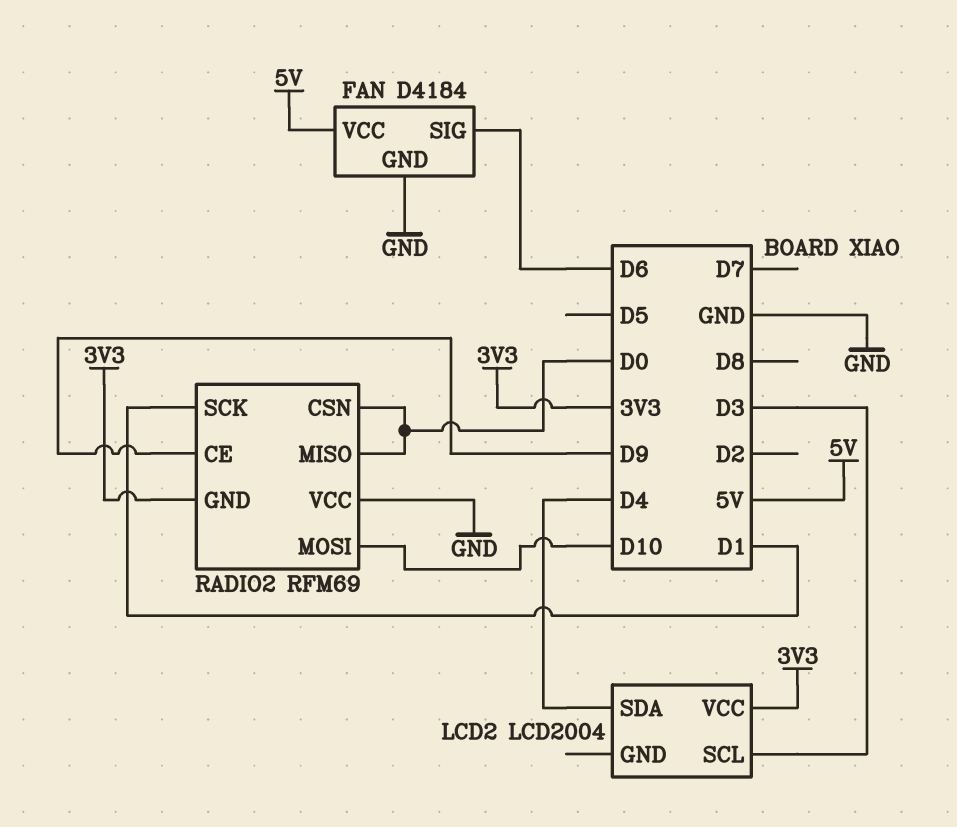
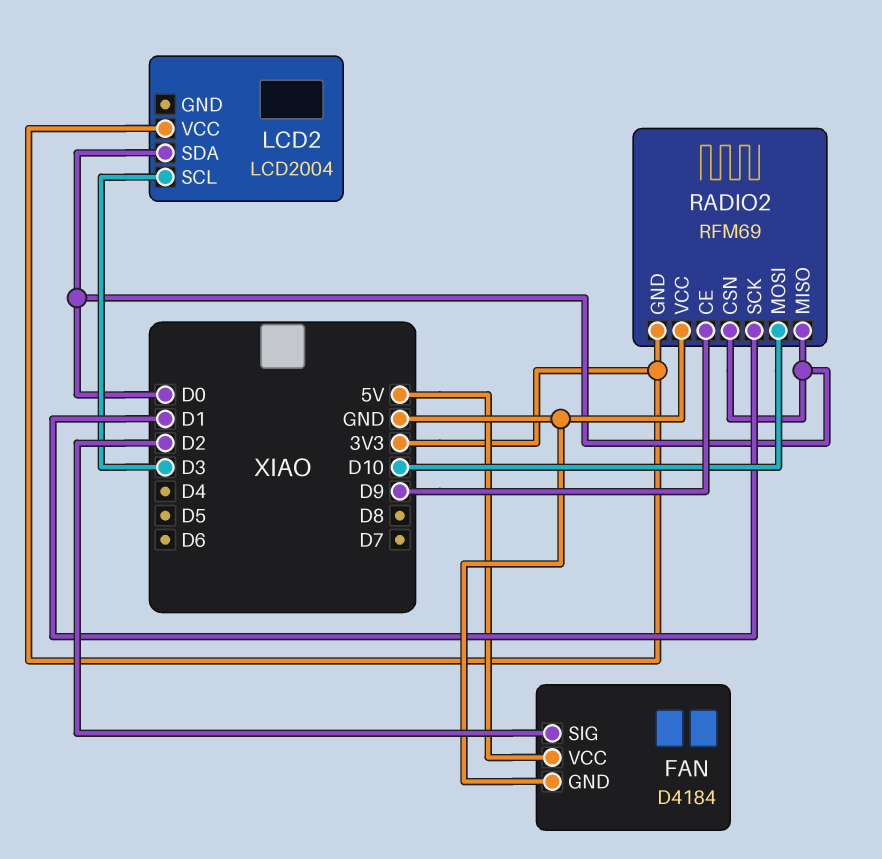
FAN pin SIG: D6 -> D2
LCD2 pin SDA: D4 -> D0

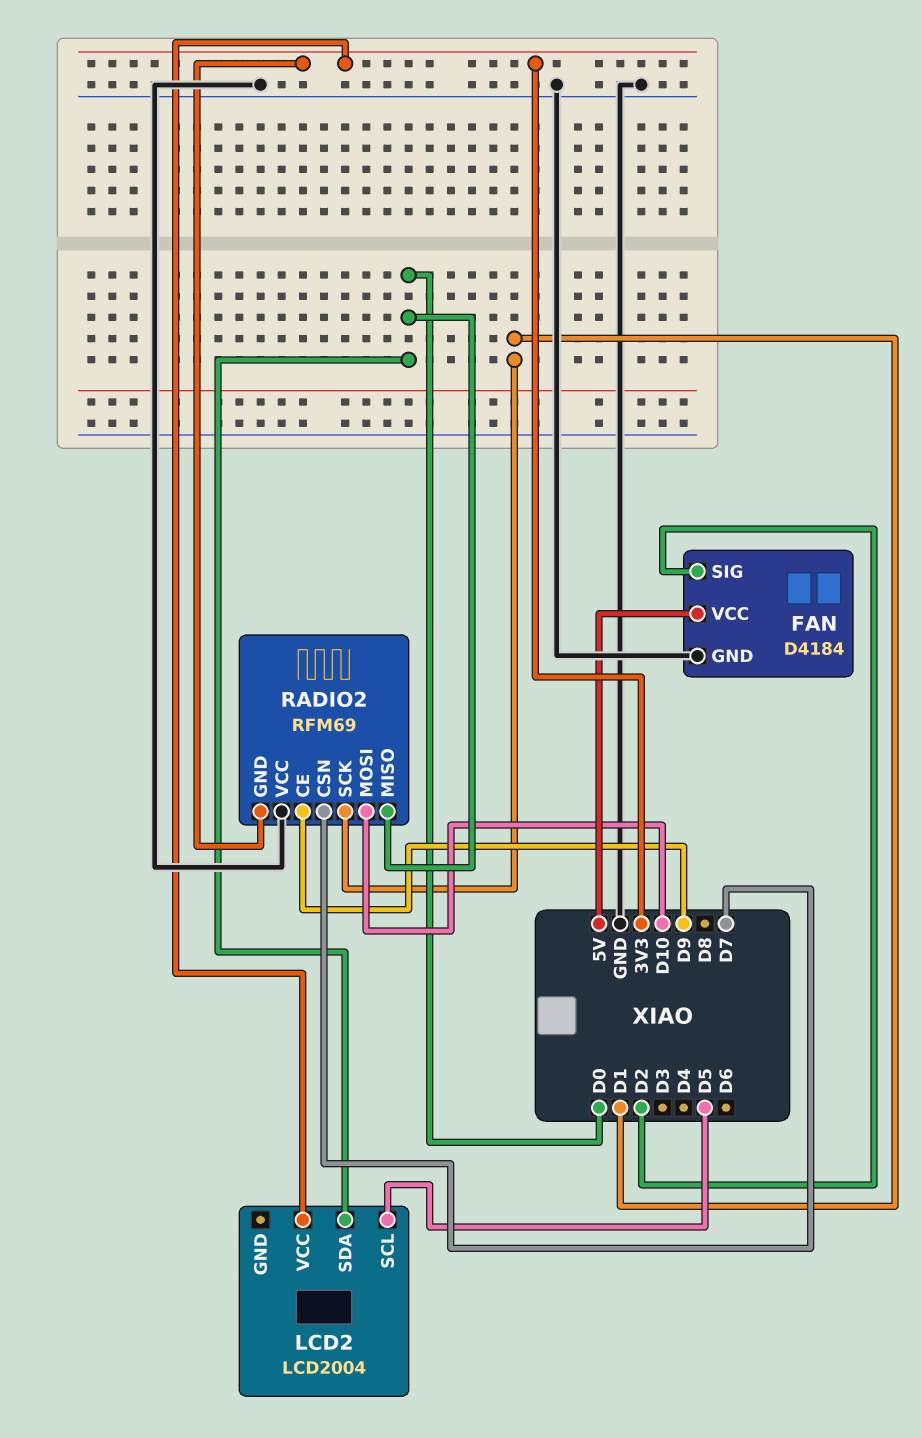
LCD2 pin SCL: D3 -> D5
RADIO2 pin CSN: D0 -> D7

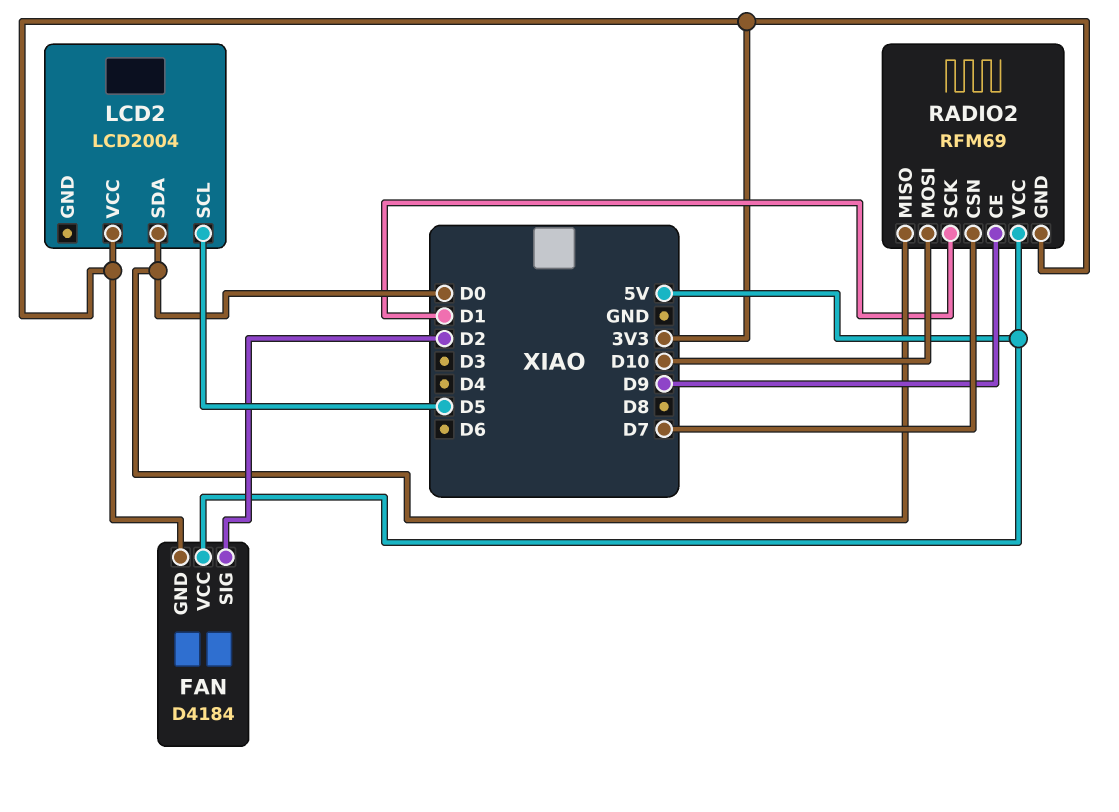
FAN pin GND: GND -> 3V3
RADIO2 pin VCC: GND -> 5V

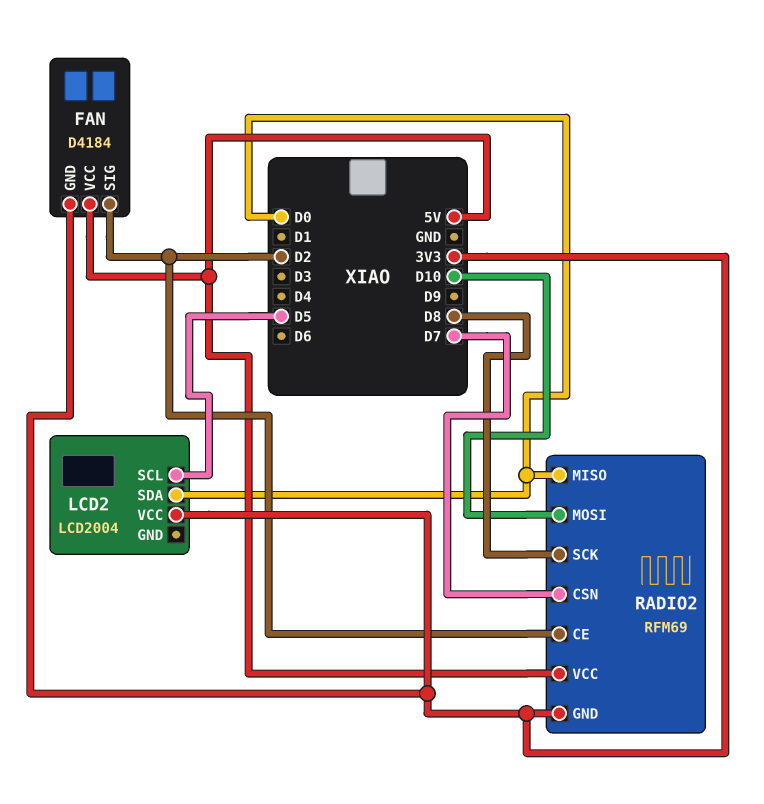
RADIO2 pin CE: D9 -> D2
RADIO2 pin SCK: D1 -> D8

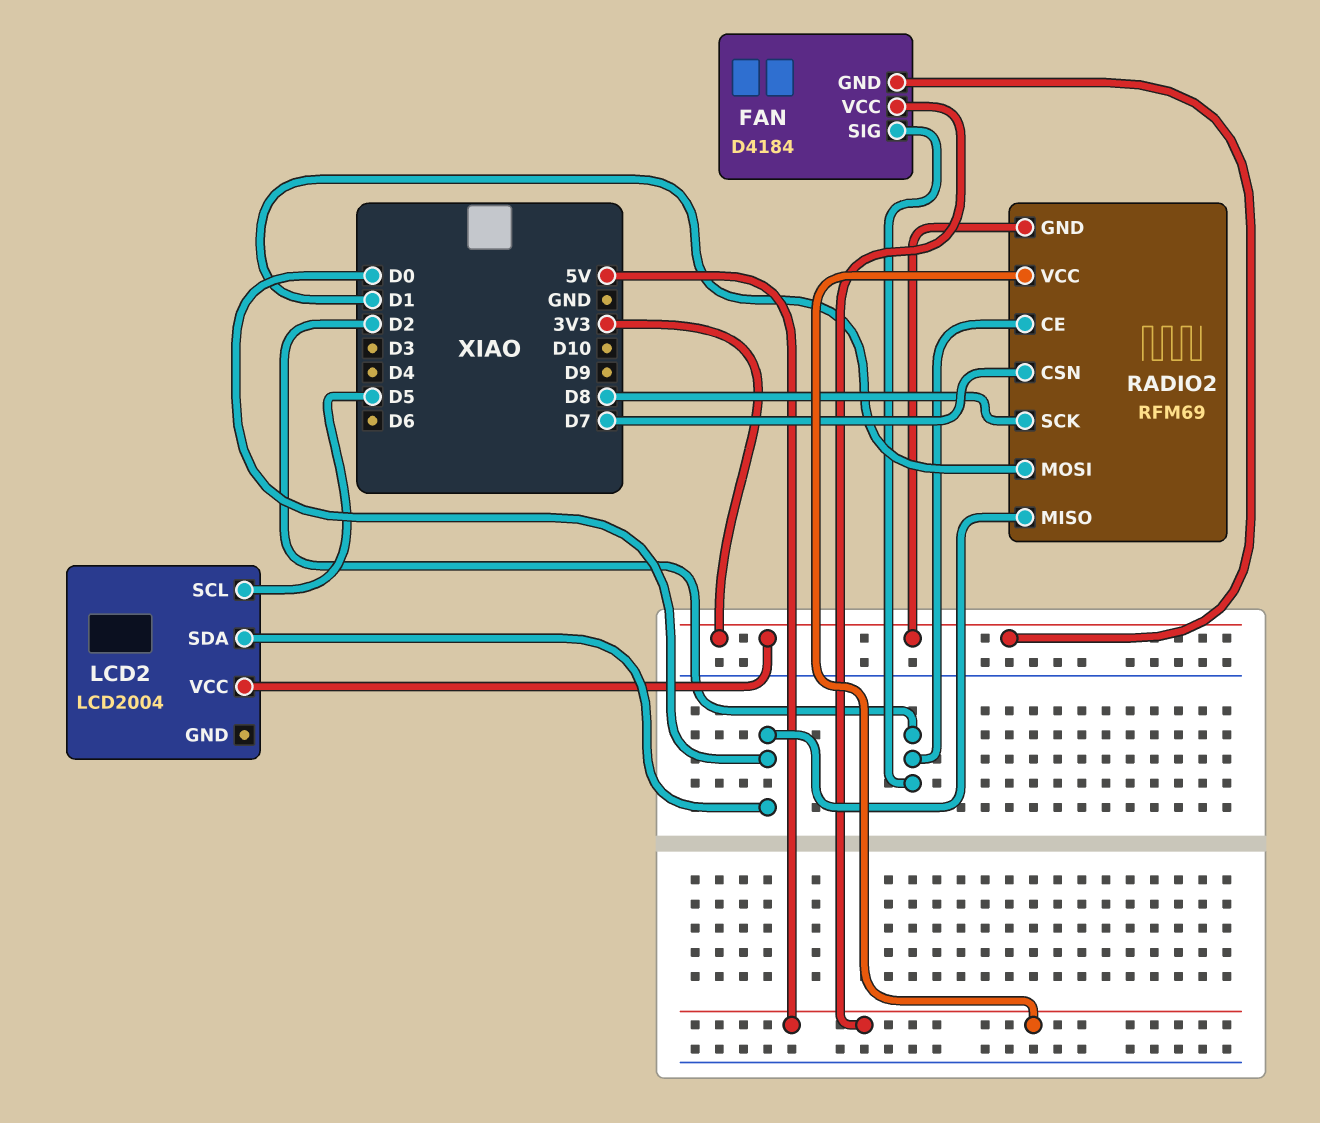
RADIO2 pin MOSI: D10 -> D1

